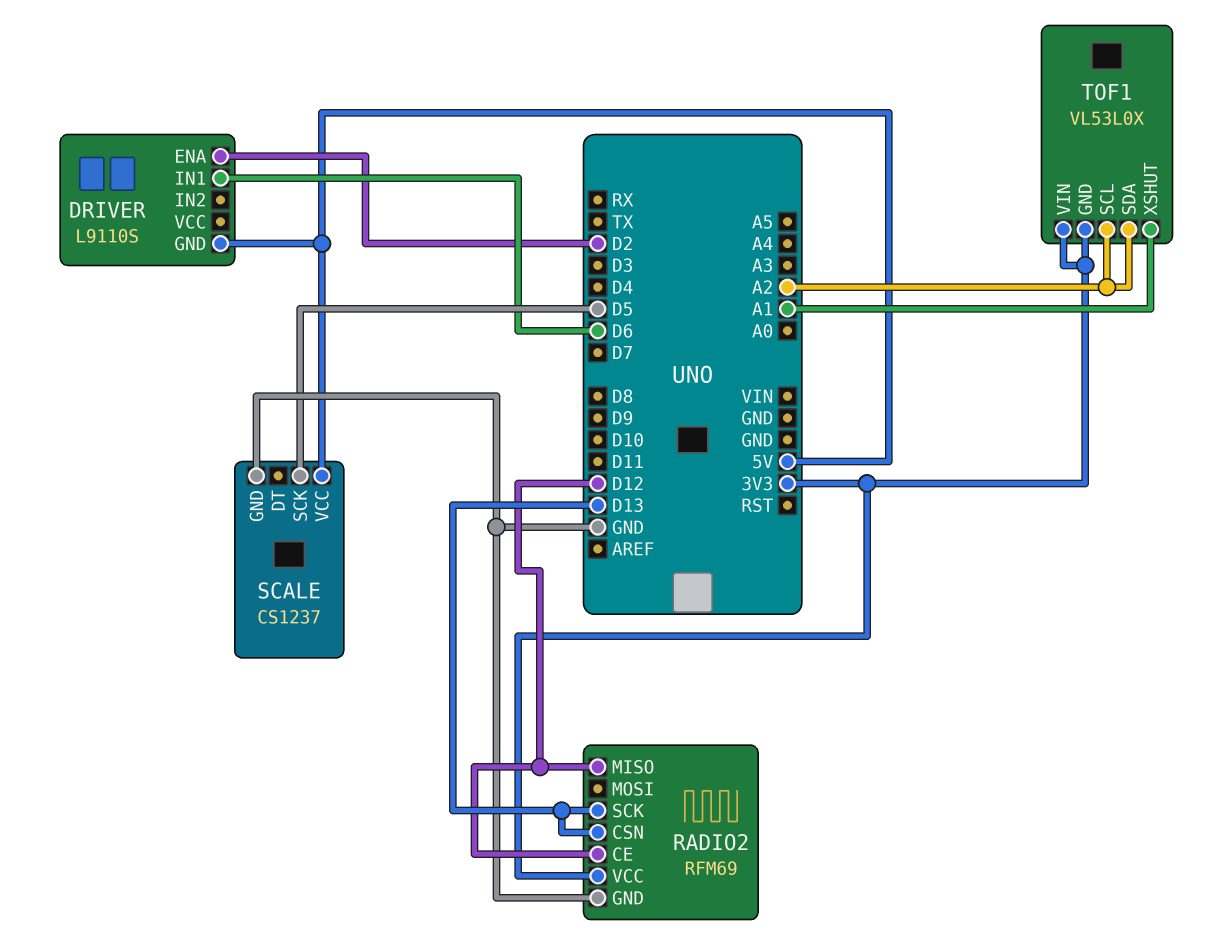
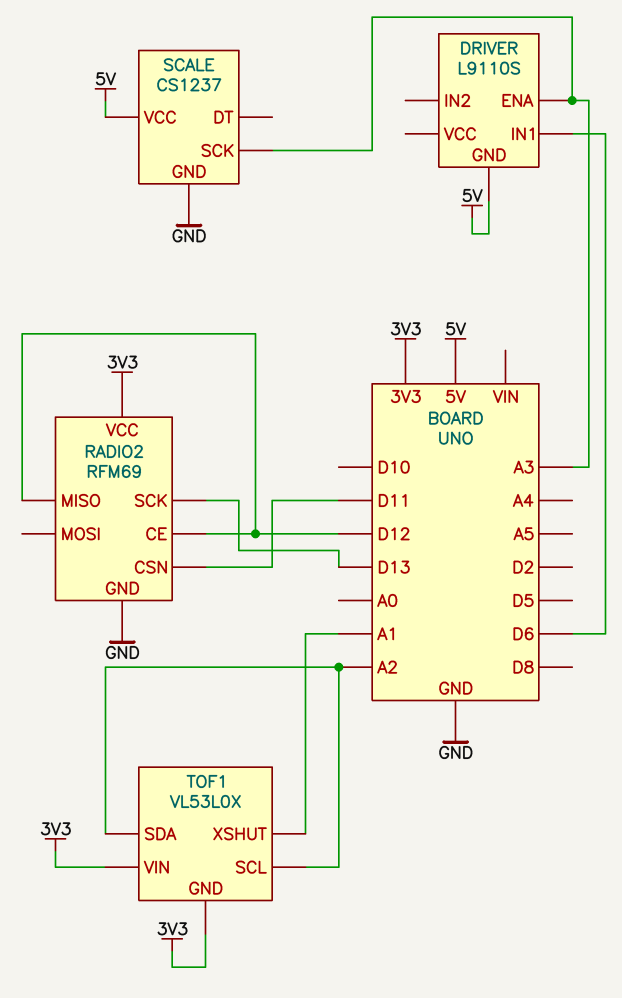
DRIVER pin ENA: D2 -> A3
RADIO2 pin CSN: D13 -> D11
SCALE pin SCK: D5 -> A3

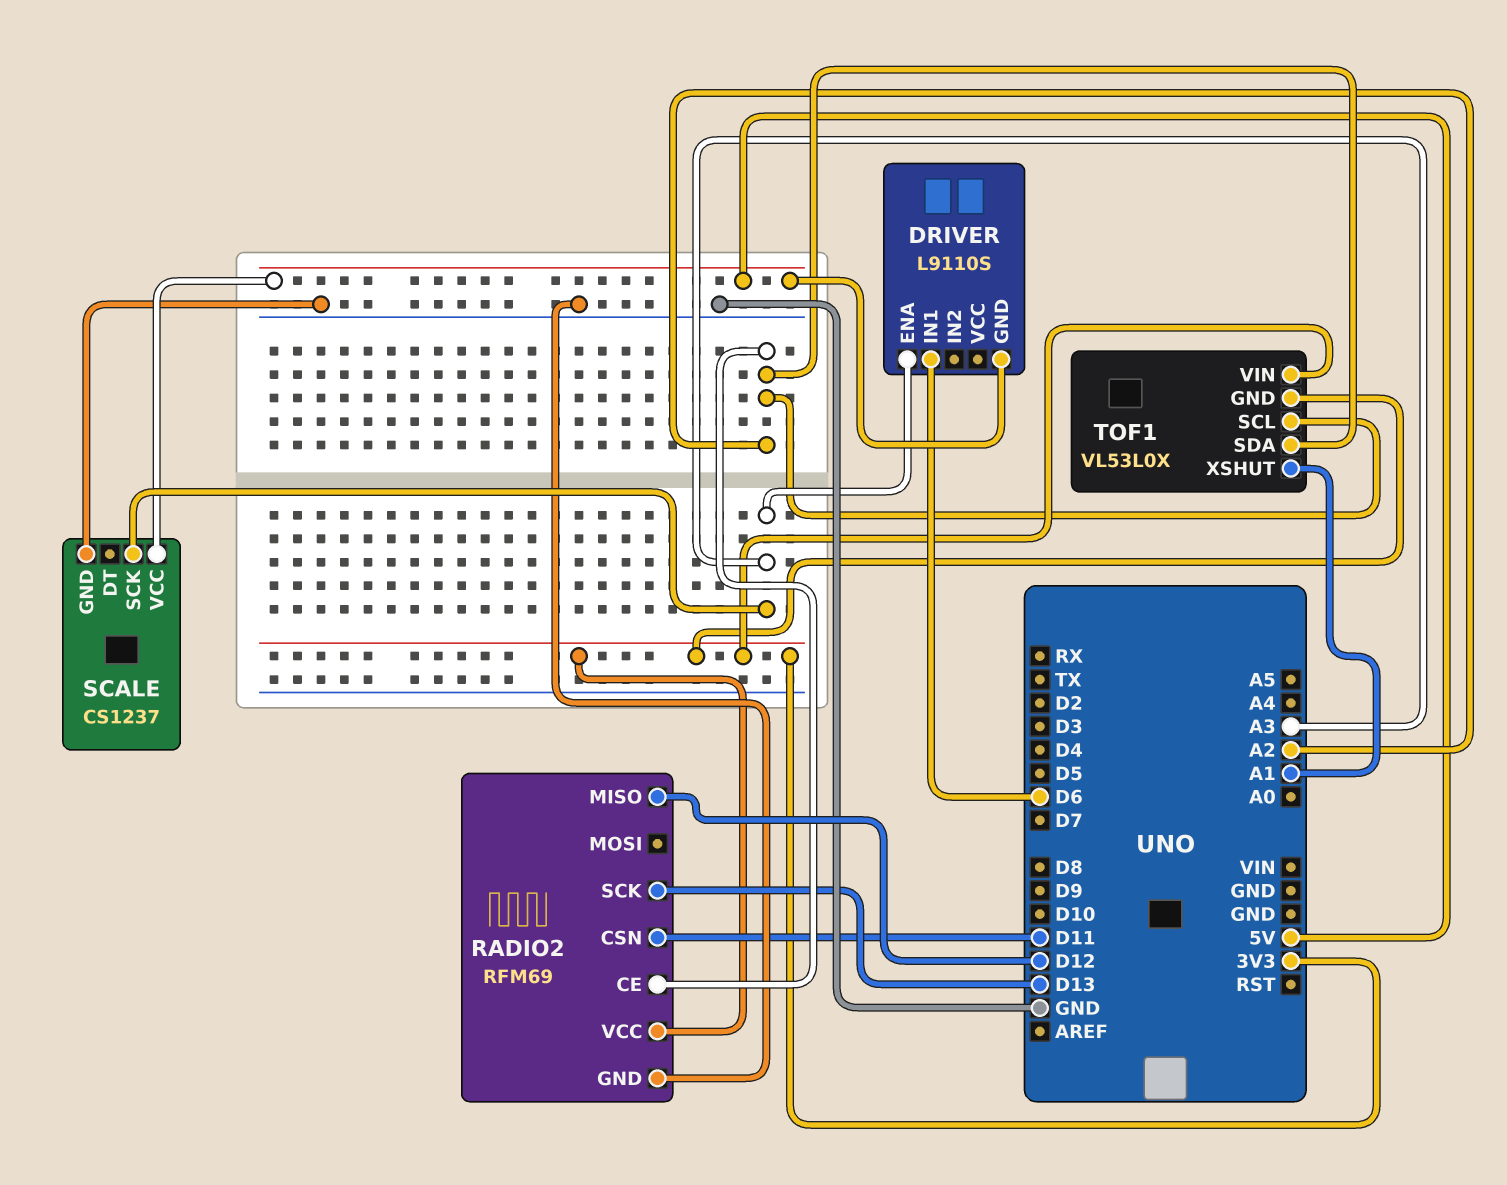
RADIO2 pin CE: D12 -> A2

